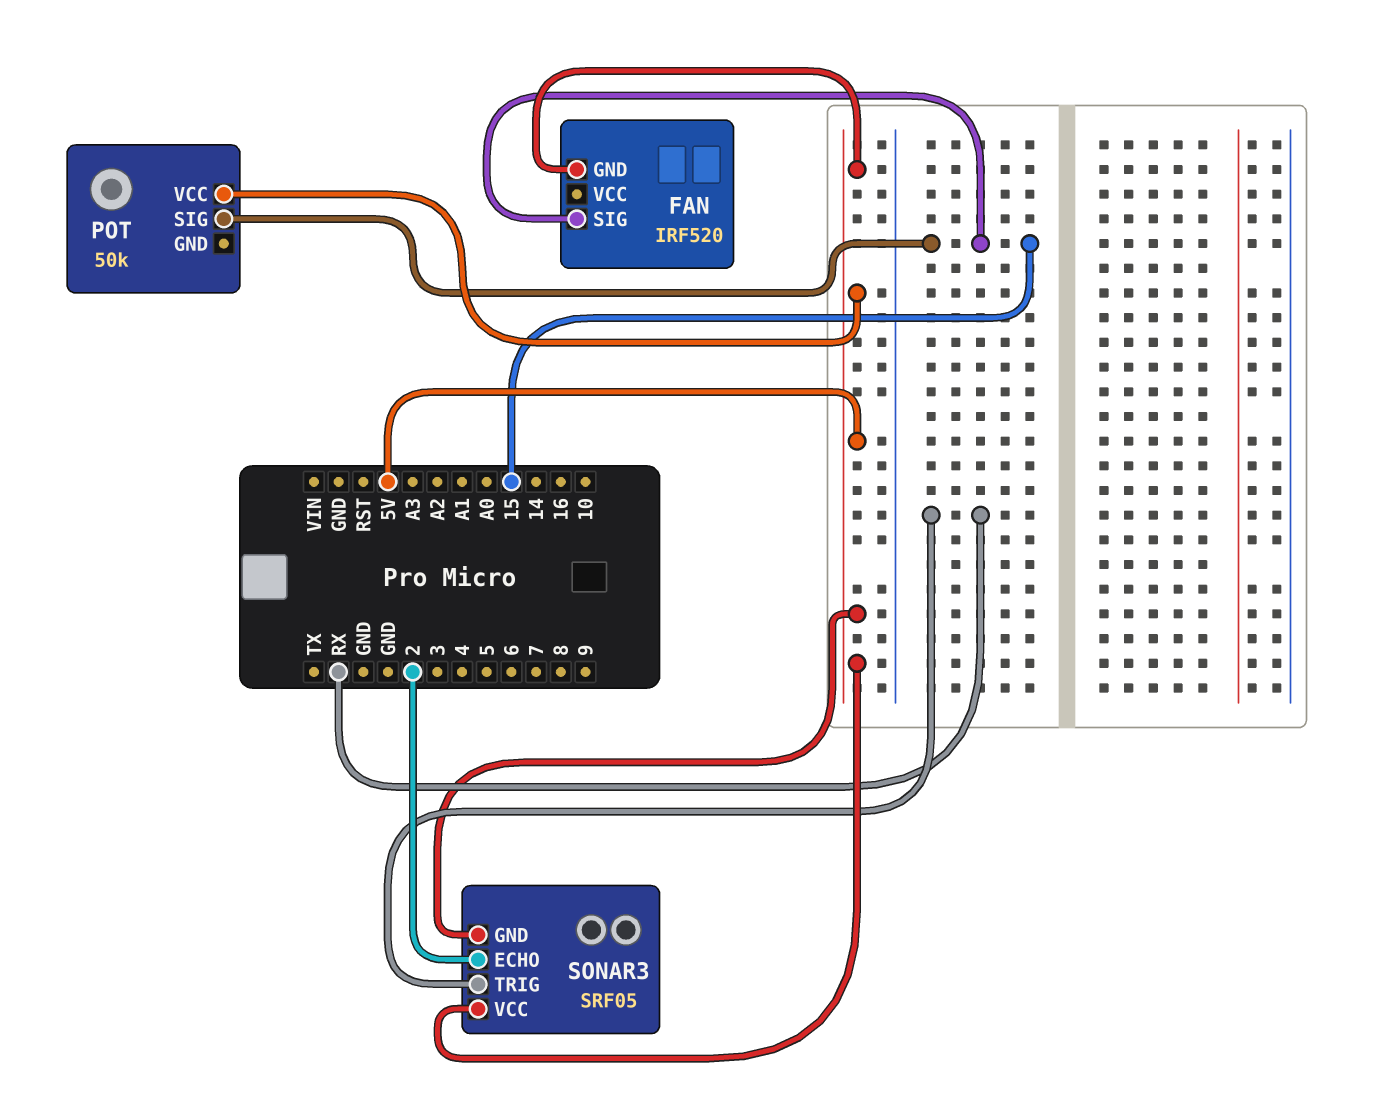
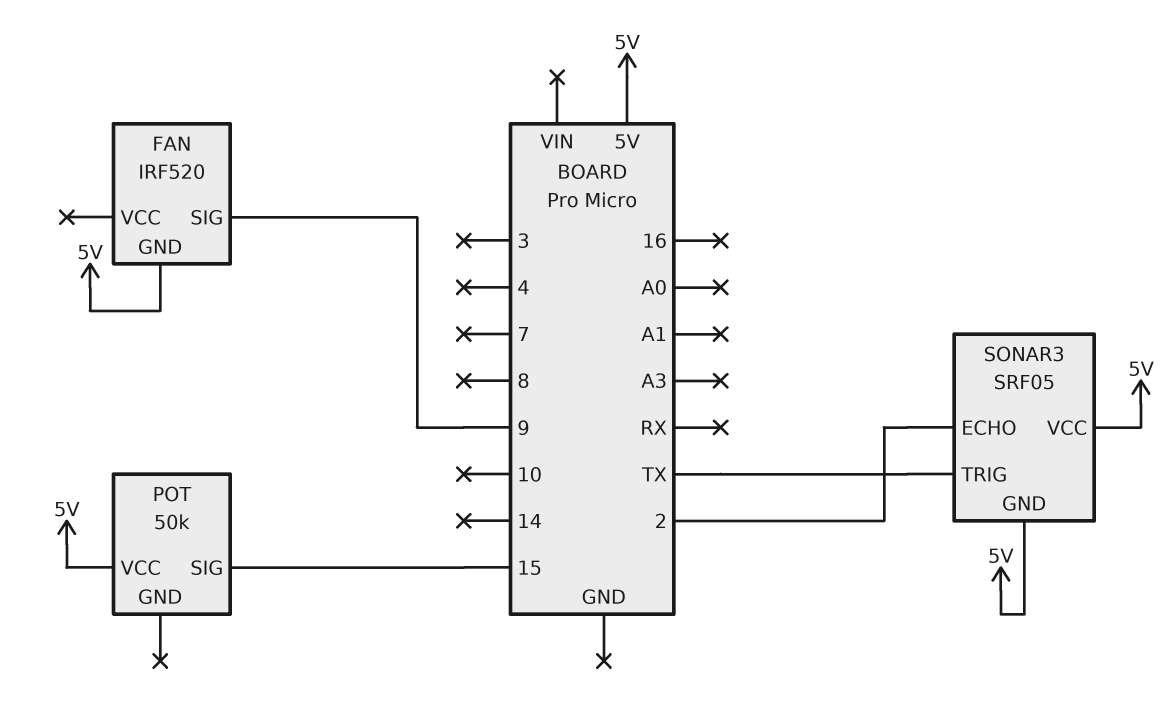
FAN pin SIG: 15 -> 9
SONAR3 pin TRIG: RX -> TX

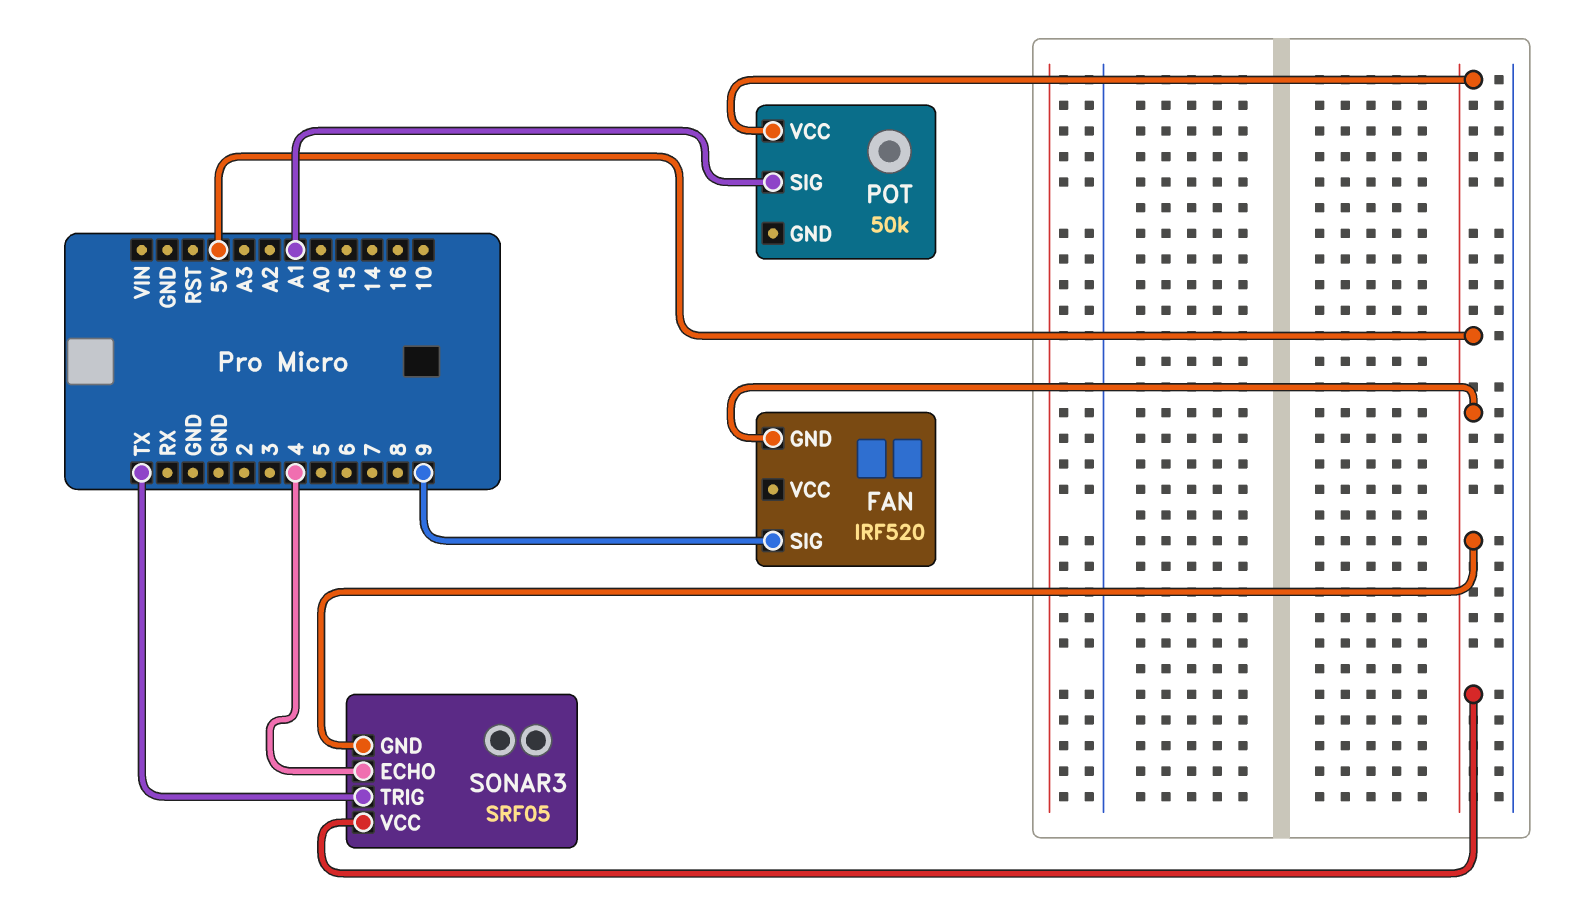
POT pin SIG: 15 -> A1
SONAR3 pin ECHO: 2 -> 4

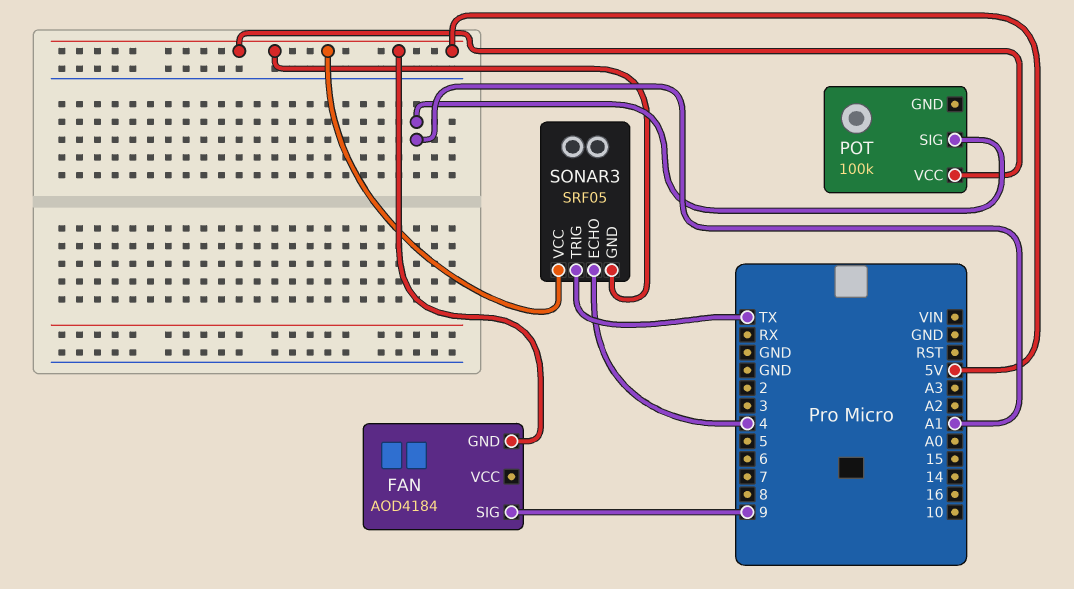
FAN: IRF520 -> AOD4184
POT: 50k -> 100k

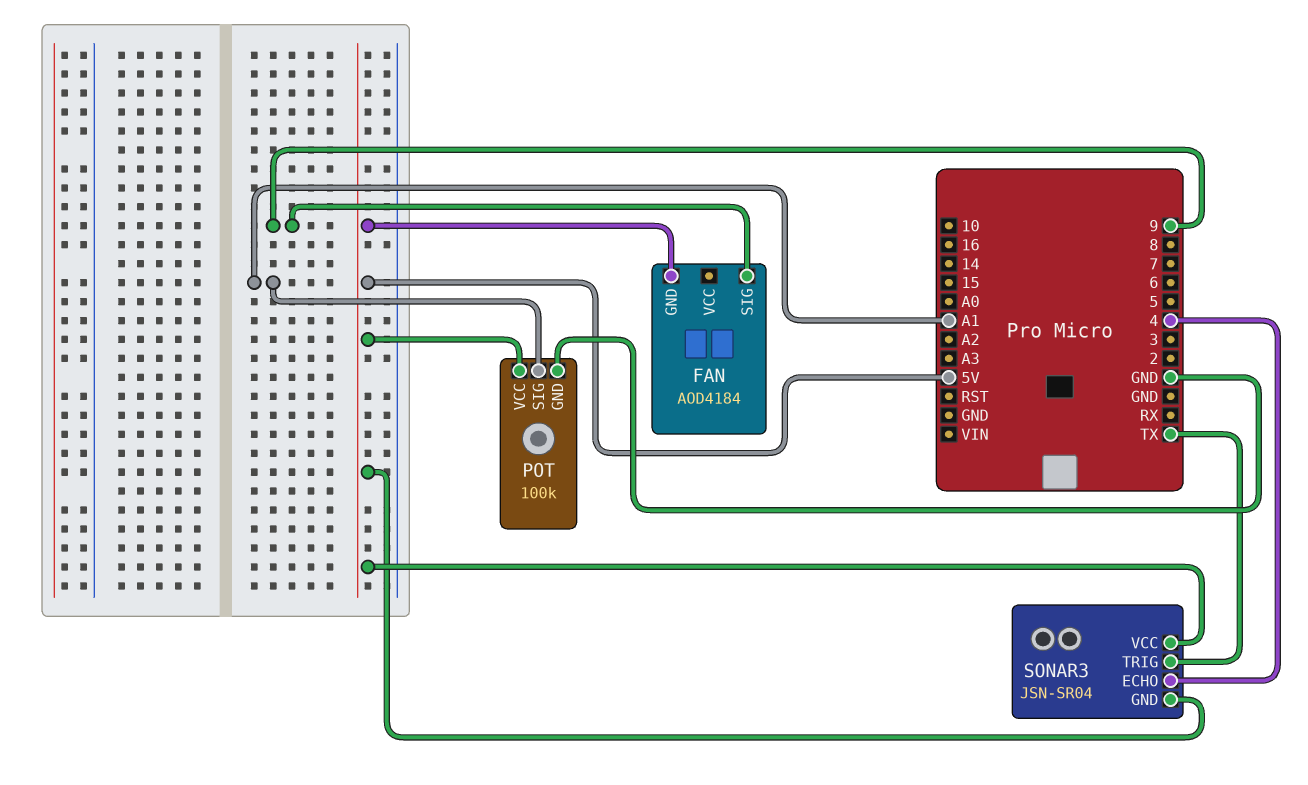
POT pin GND: none -> GND
SONAR3: SRF05 -> JSN-SR04

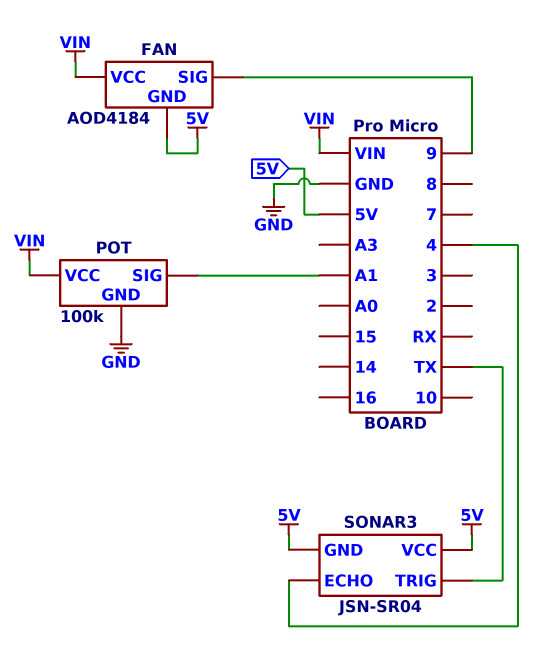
FAN pin VCC: none -> VIN
POT pin VCC: 5V -> VIN

